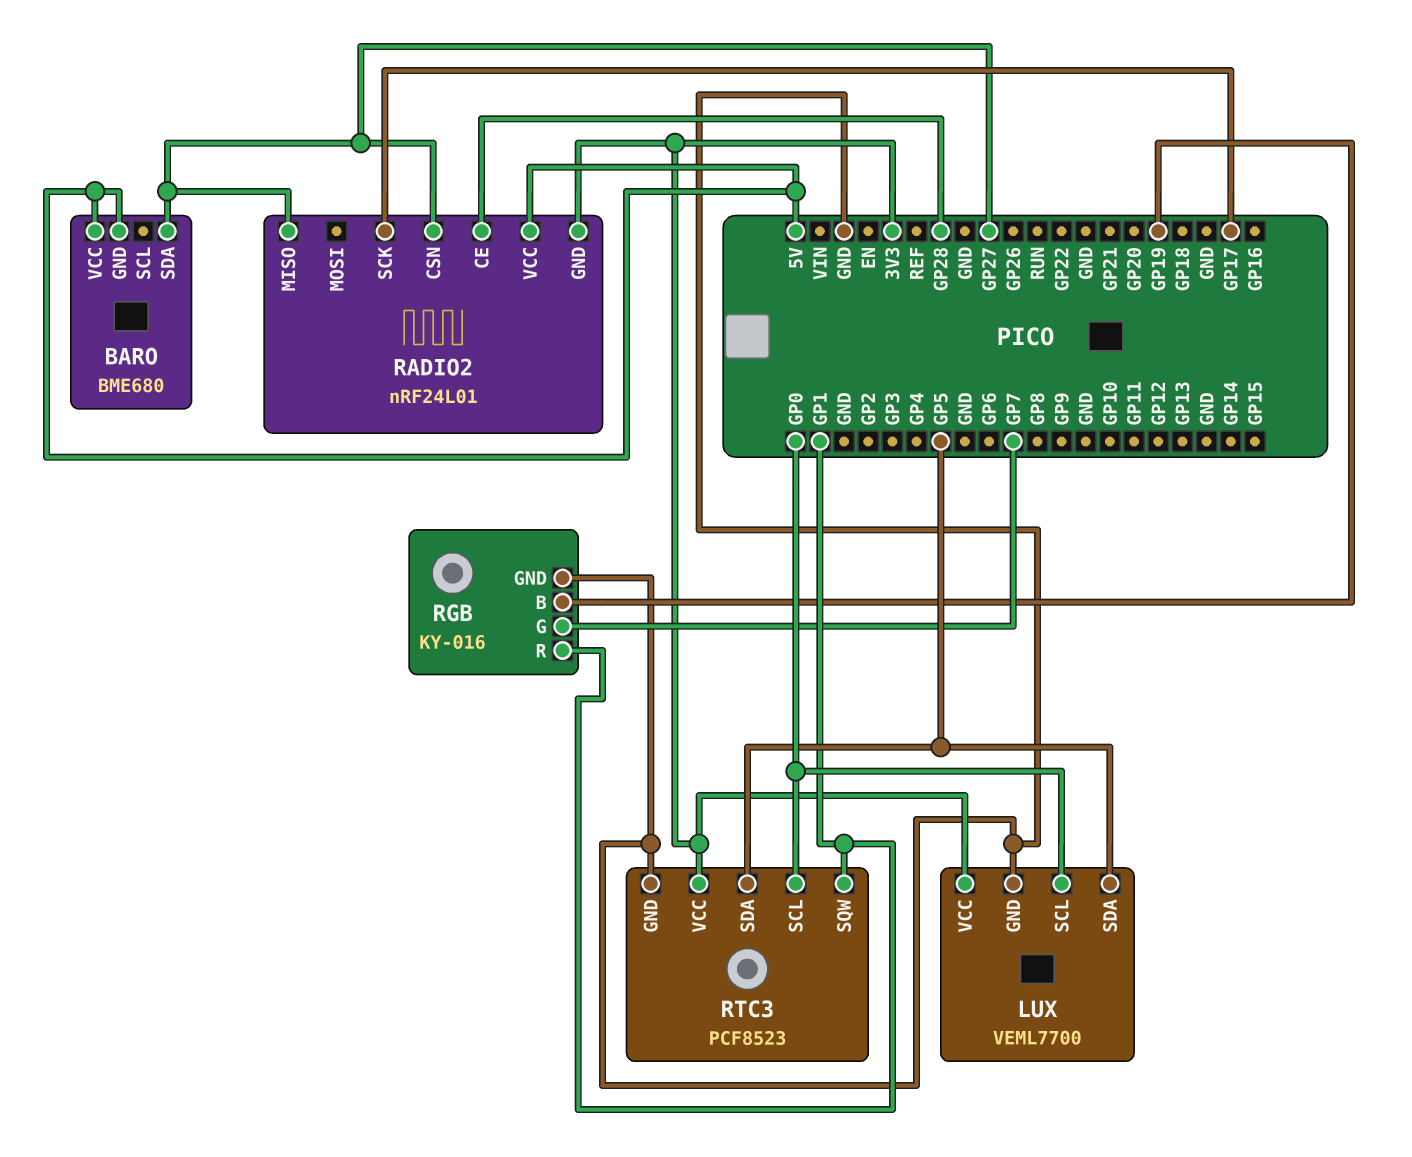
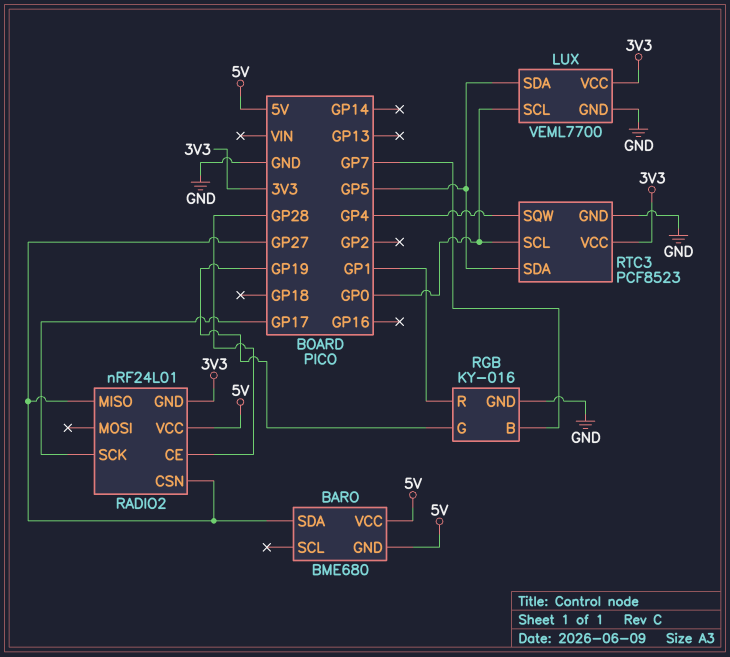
RGB pin B: GP19 -> GP7
RGB pin G: GP7 -> GP19
RTC3 pin SQW: GP1 -> GP4

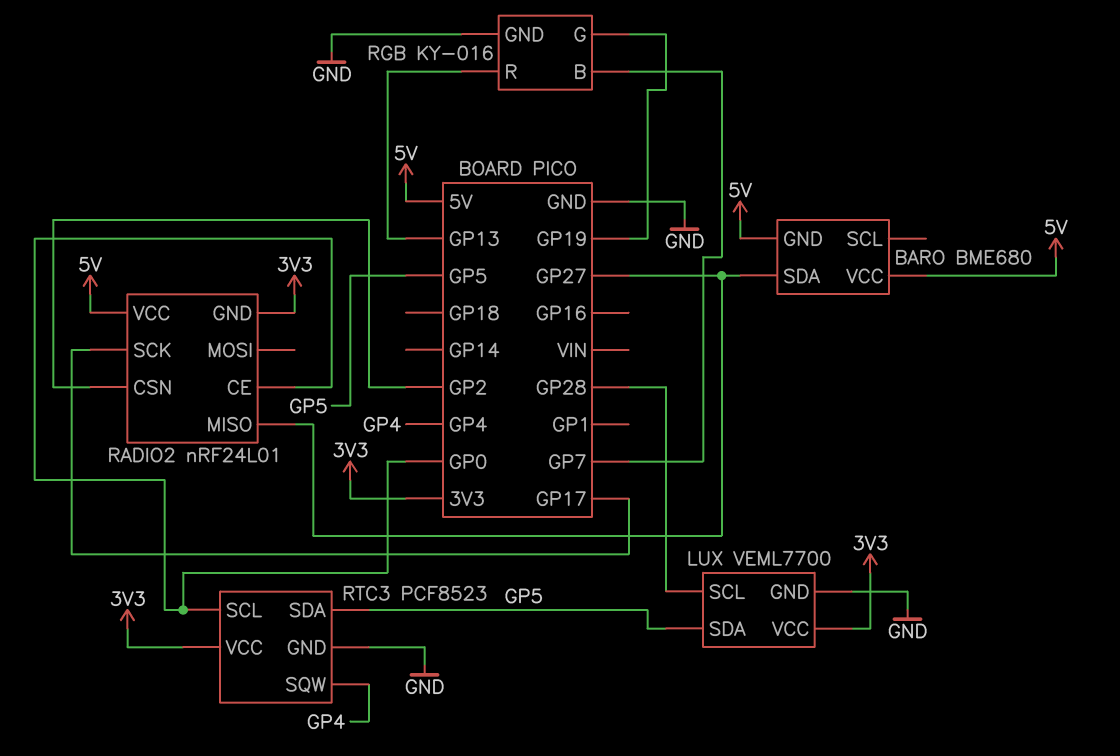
LUX pin SCL: GP0 -> GP28
RADIO2 pin CE: GP28 -> GP0
RADIO2 pin CSN: GP27 -> GP2
RGB pin R: GP1 -> GP13

